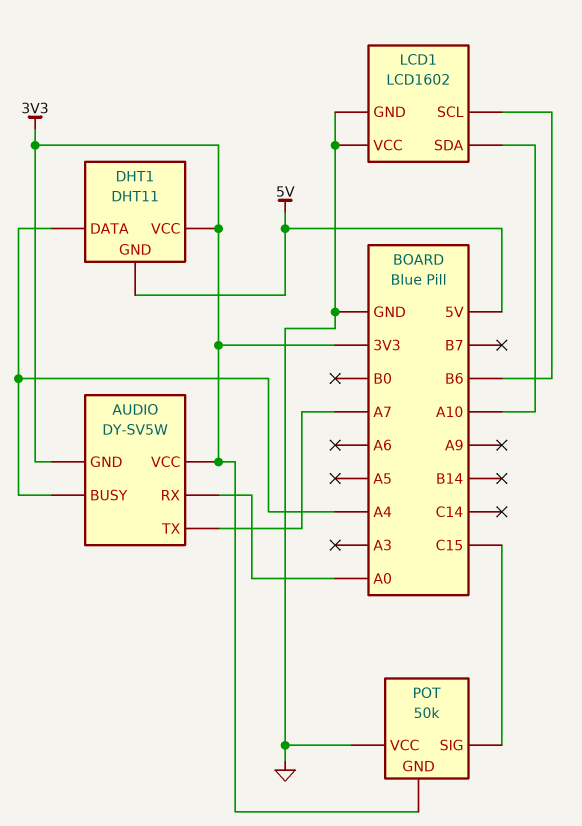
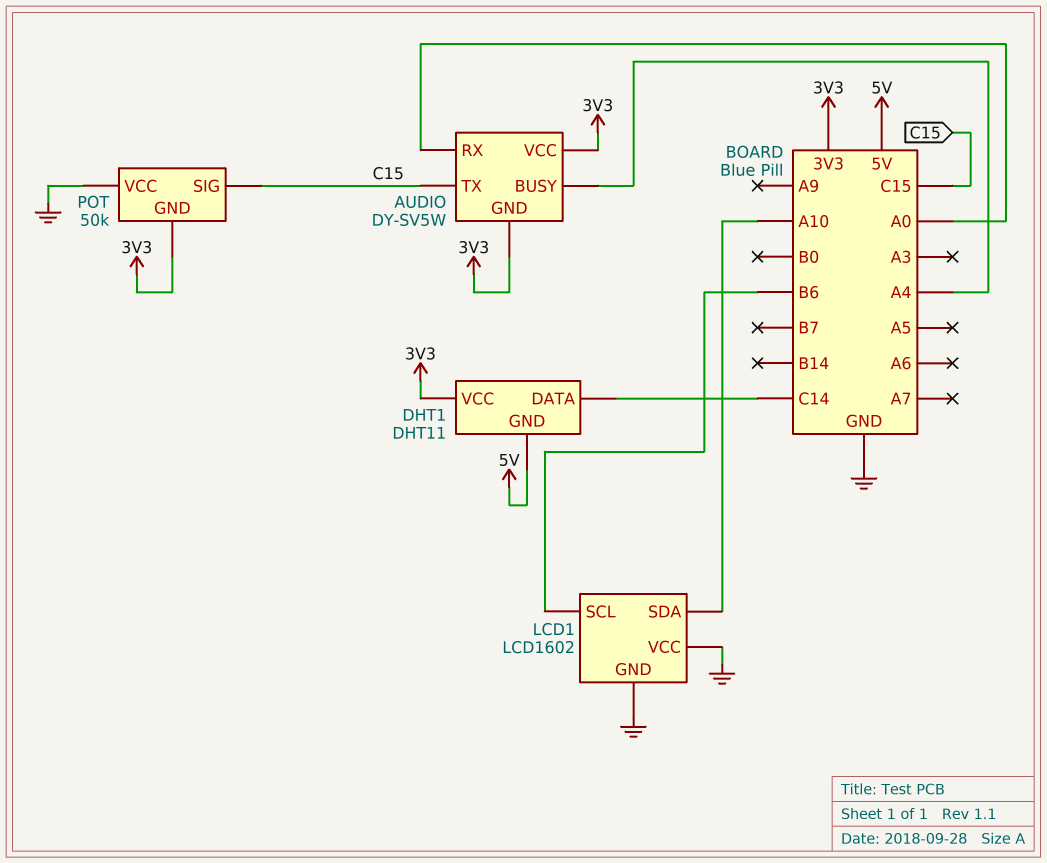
AUDIO pin TX: A7 -> C15
DHT1 pin DATA: A4 -> C14

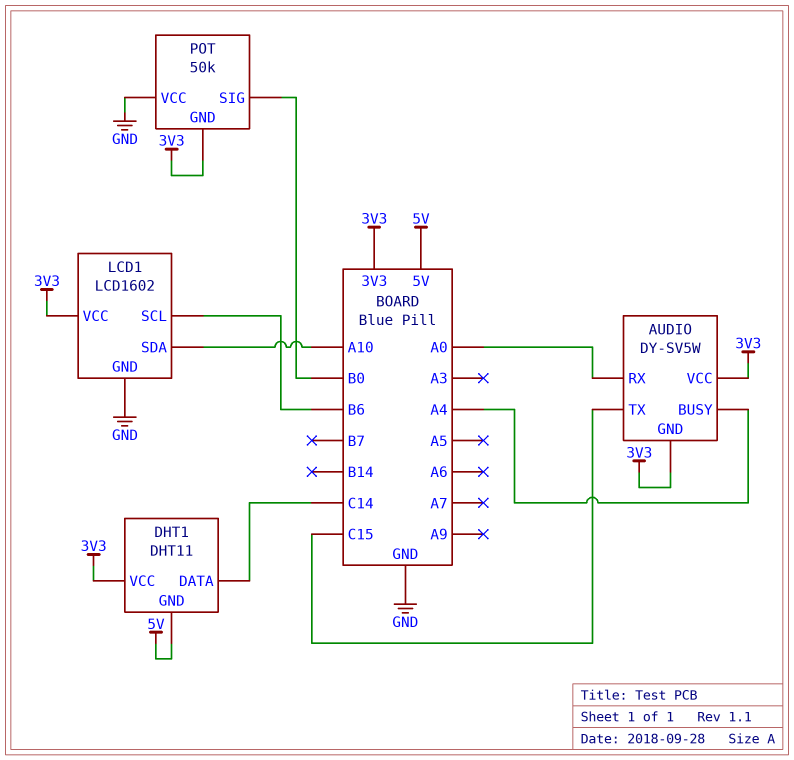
LCD1 pin VCC: GND -> 3V3
POT pin SIG: C15 -> B0

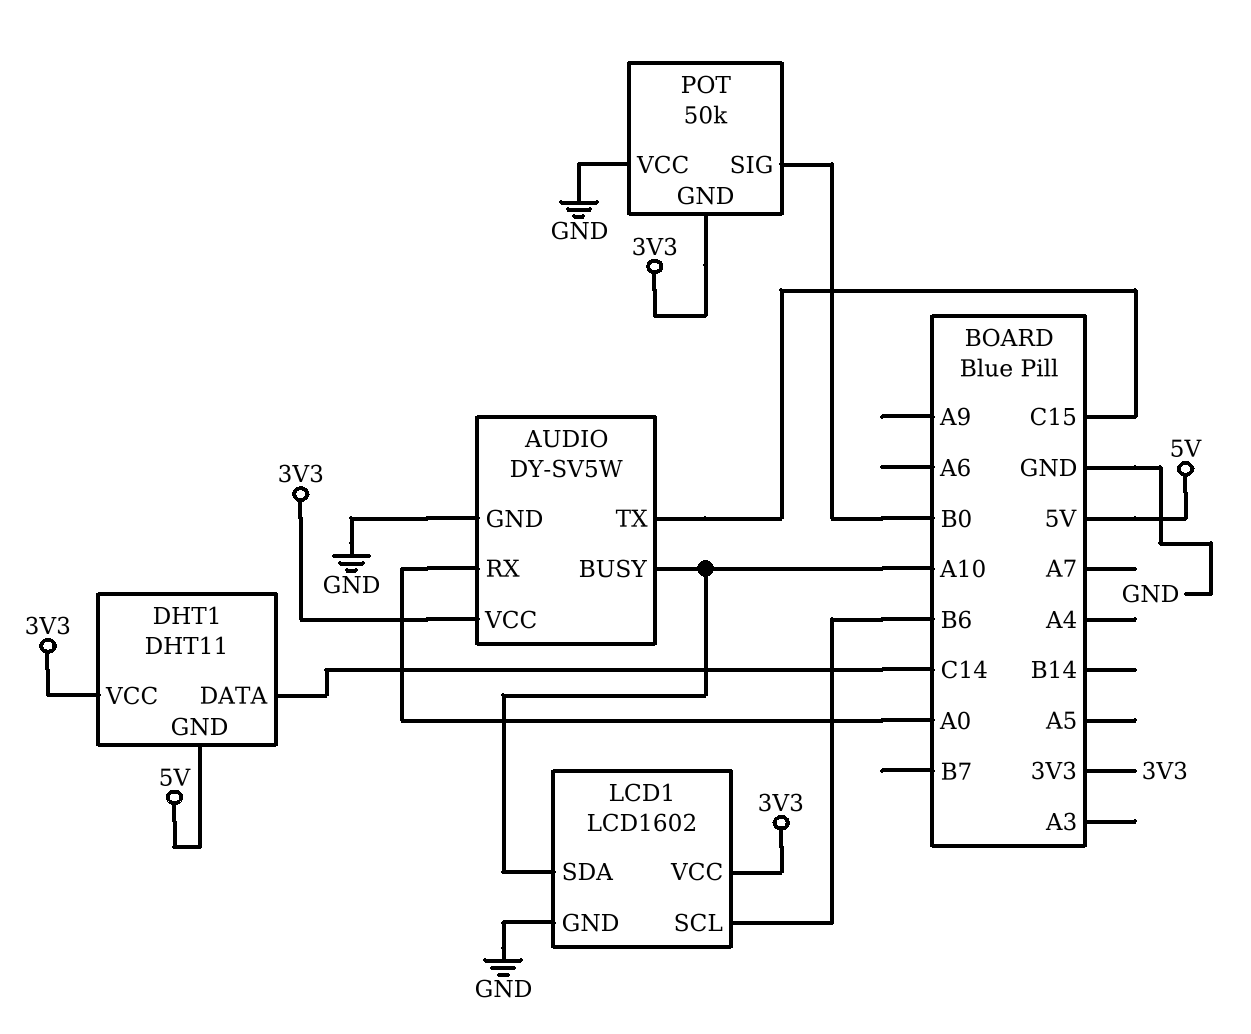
AUDIO pin BUSY: A4 -> A10
AUDIO pin GND: 3V3 -> GND

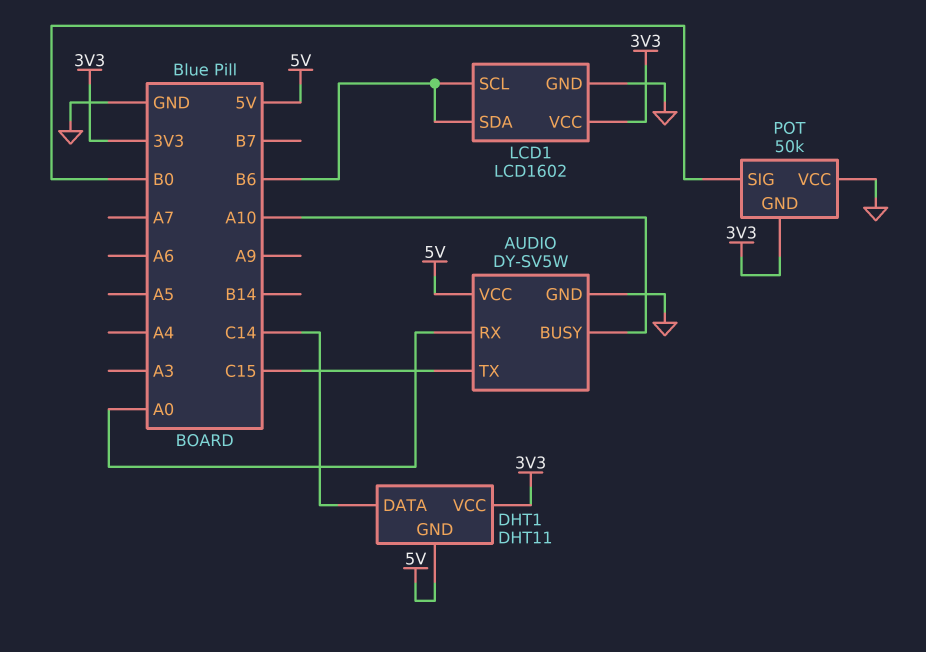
AUDIO pin VCC: 3V3 -> 5V
LCD1 pin SDA: A10 -> B6

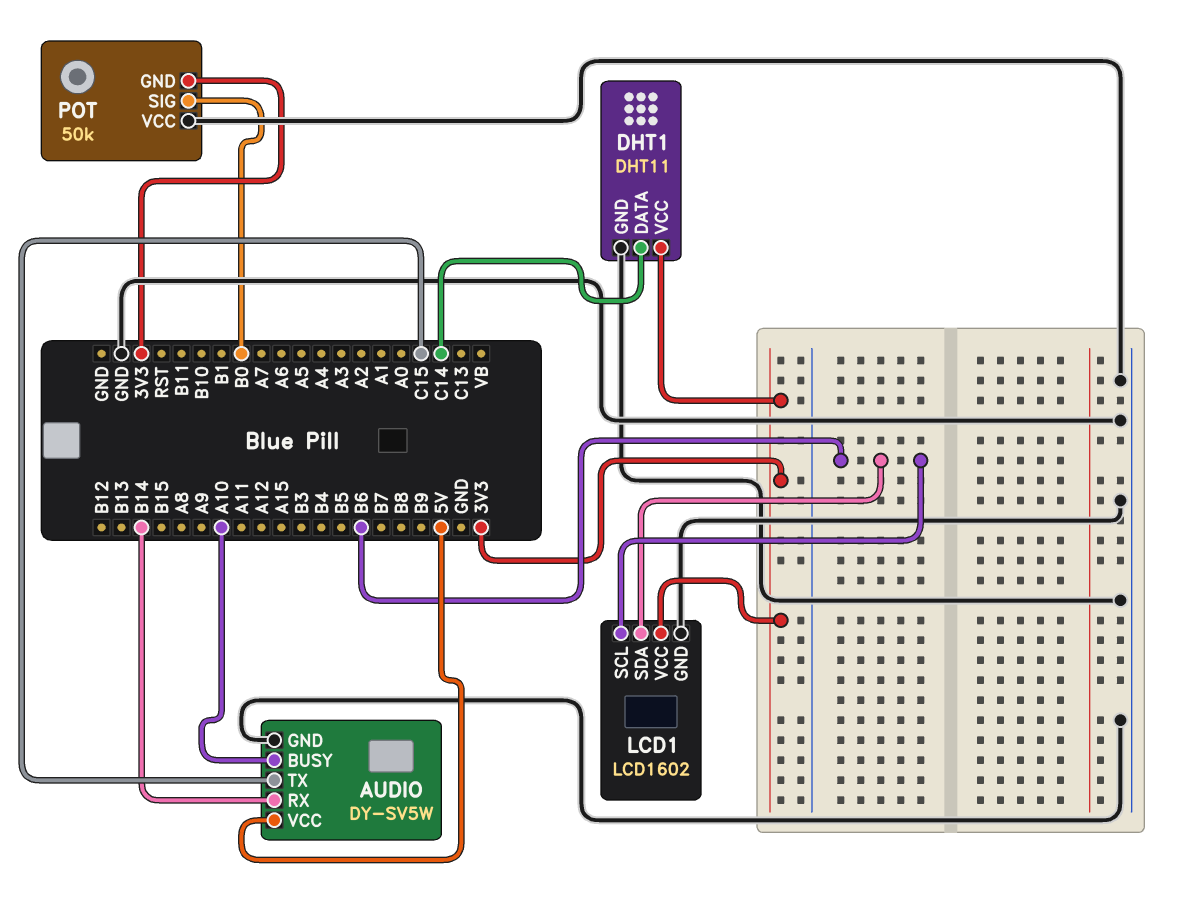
AUDIO pin RX: A0 -> B14
DHT1 pin GND: 5V -> GND

